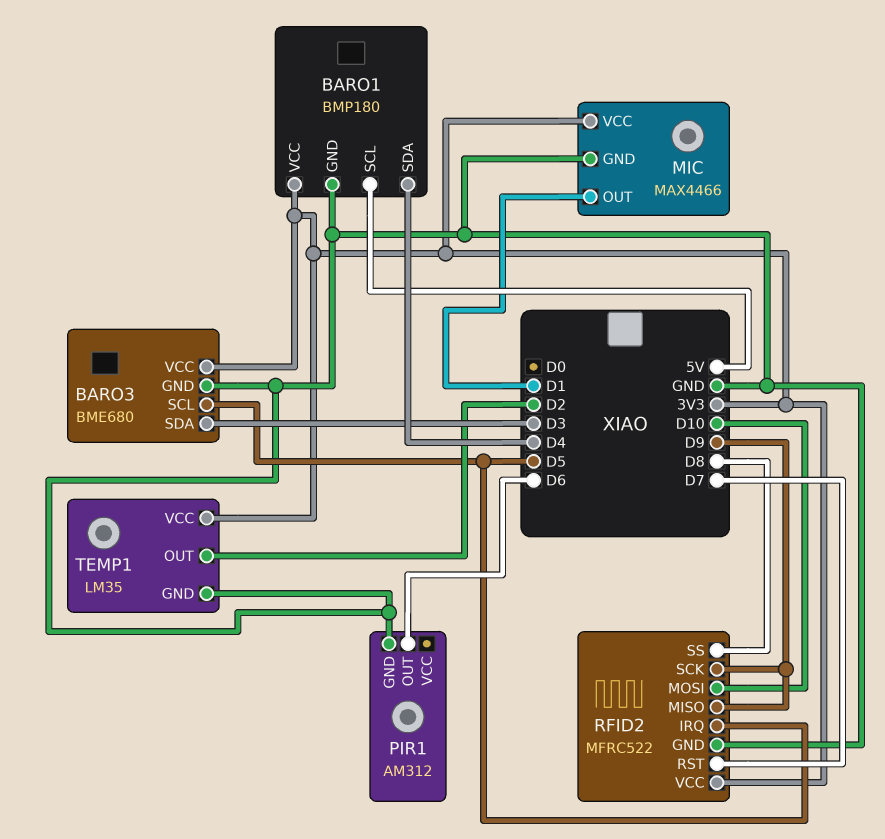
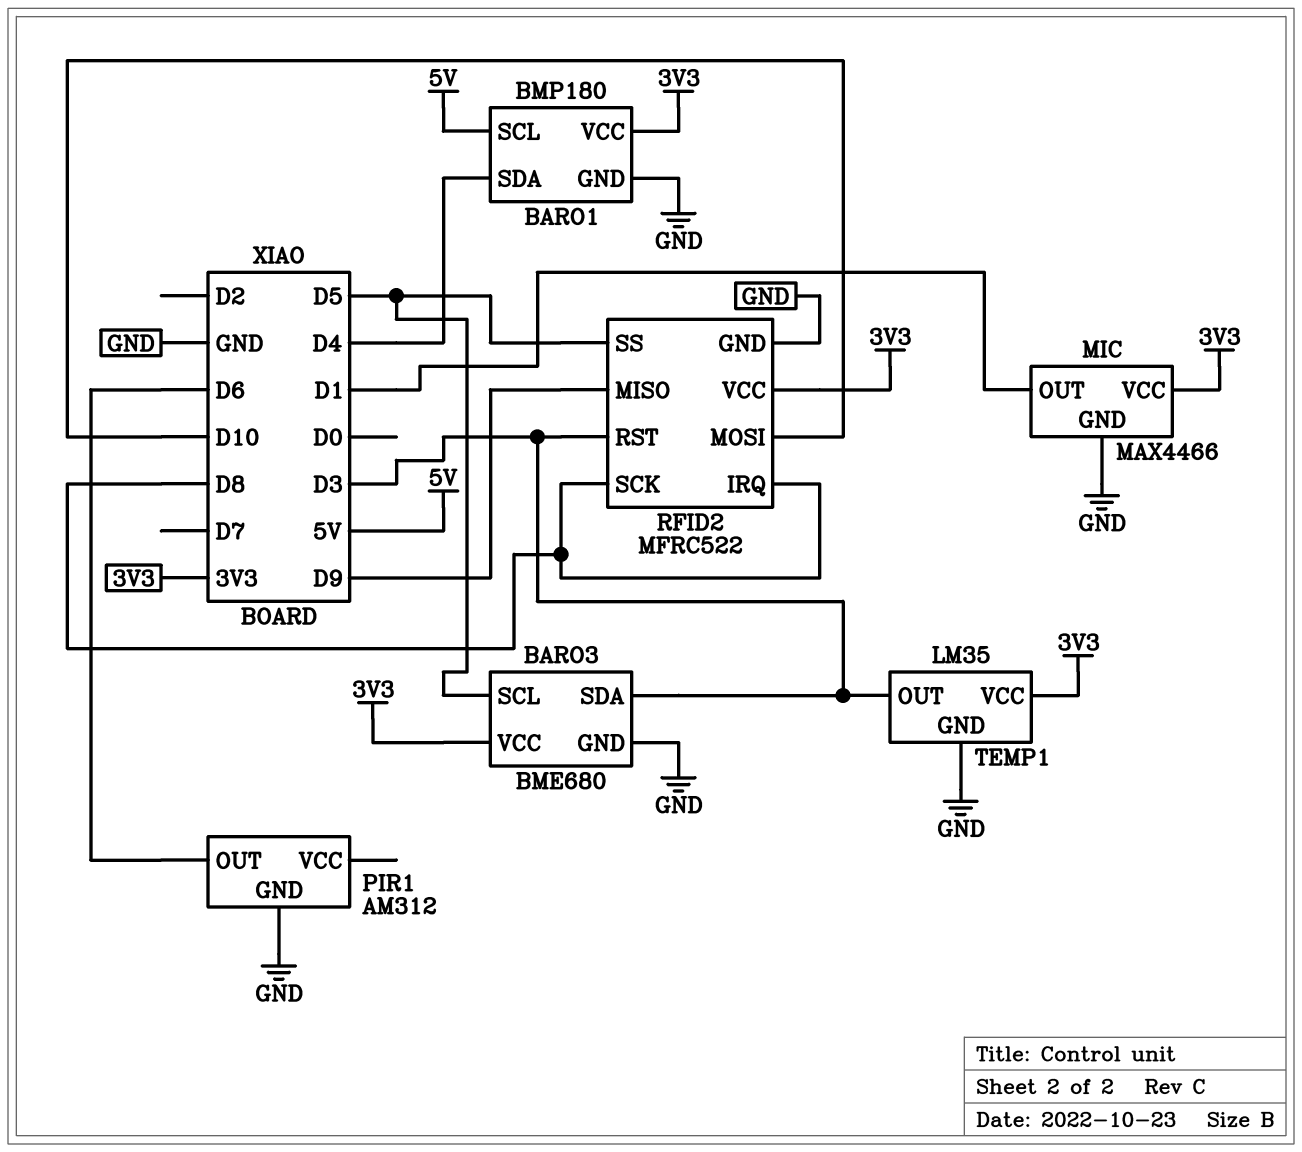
RFID2 pin IRQ: D5 -> D8
RFID2 pin RST: D7 -> D3
RFID2 pin SCK: D9 -> D8
RFID2 pin SS: D8 -> D5
TEMP1 pin OUT: D2 -> D3

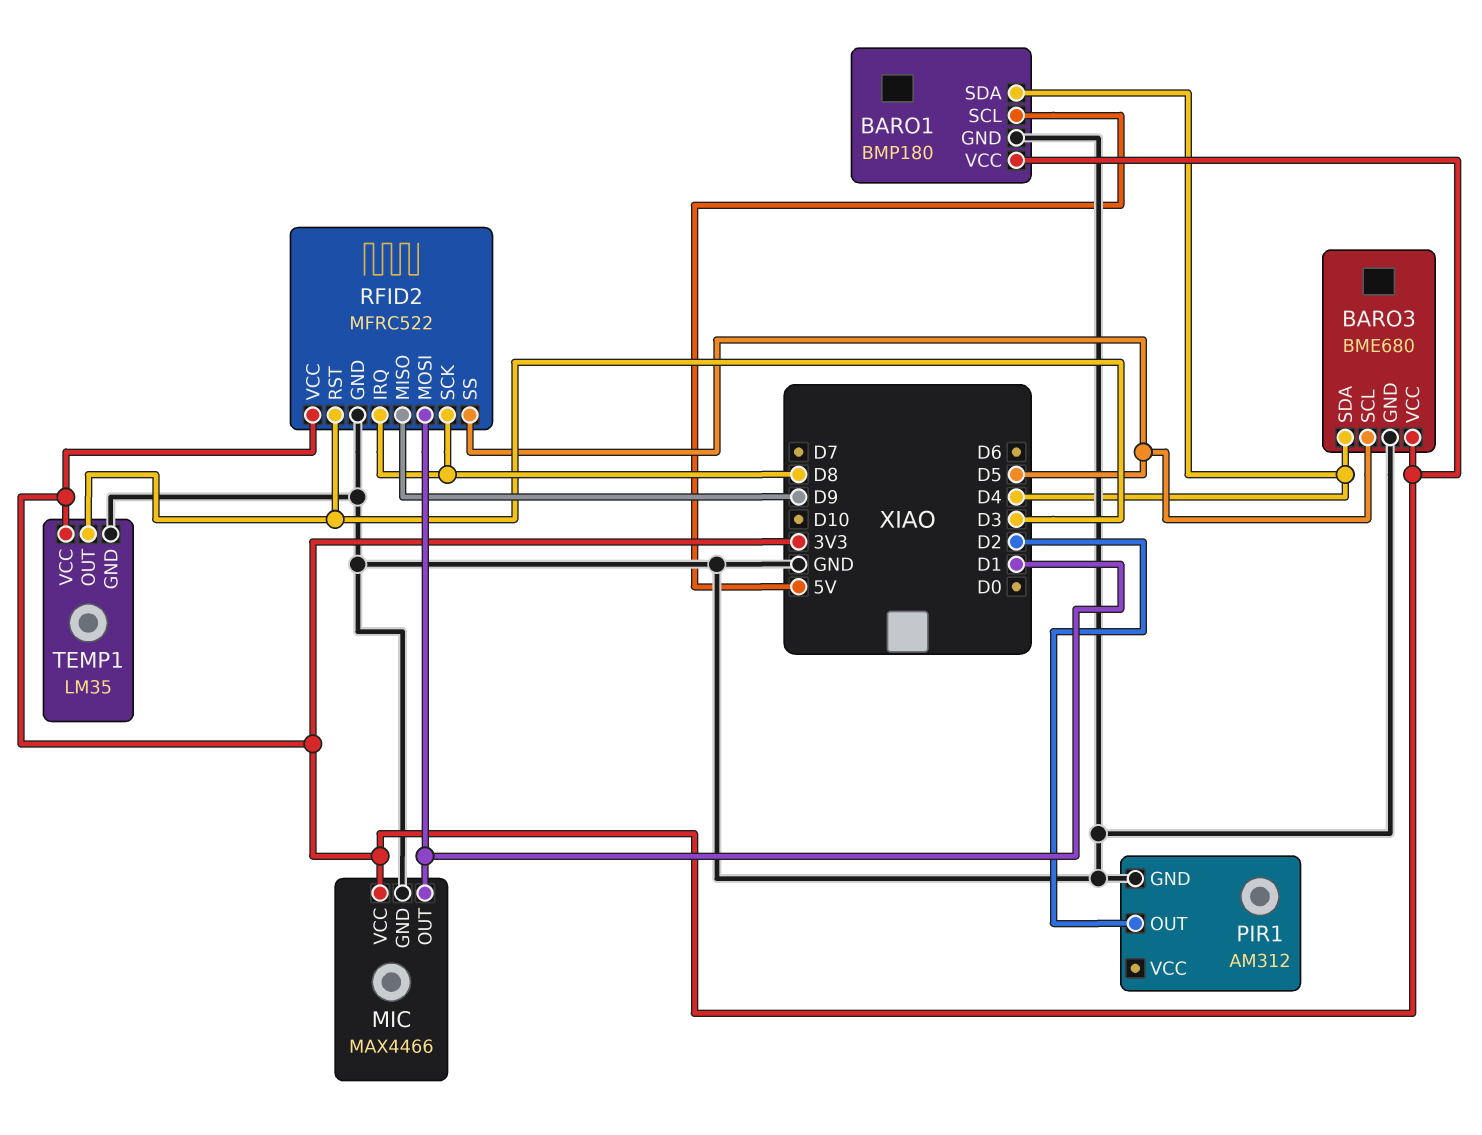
BARO3 pin SDA: D3 -> D4
PIR1 pin OUT: D6 -> D2
RFID2 pin MOSI: D10 -> D1

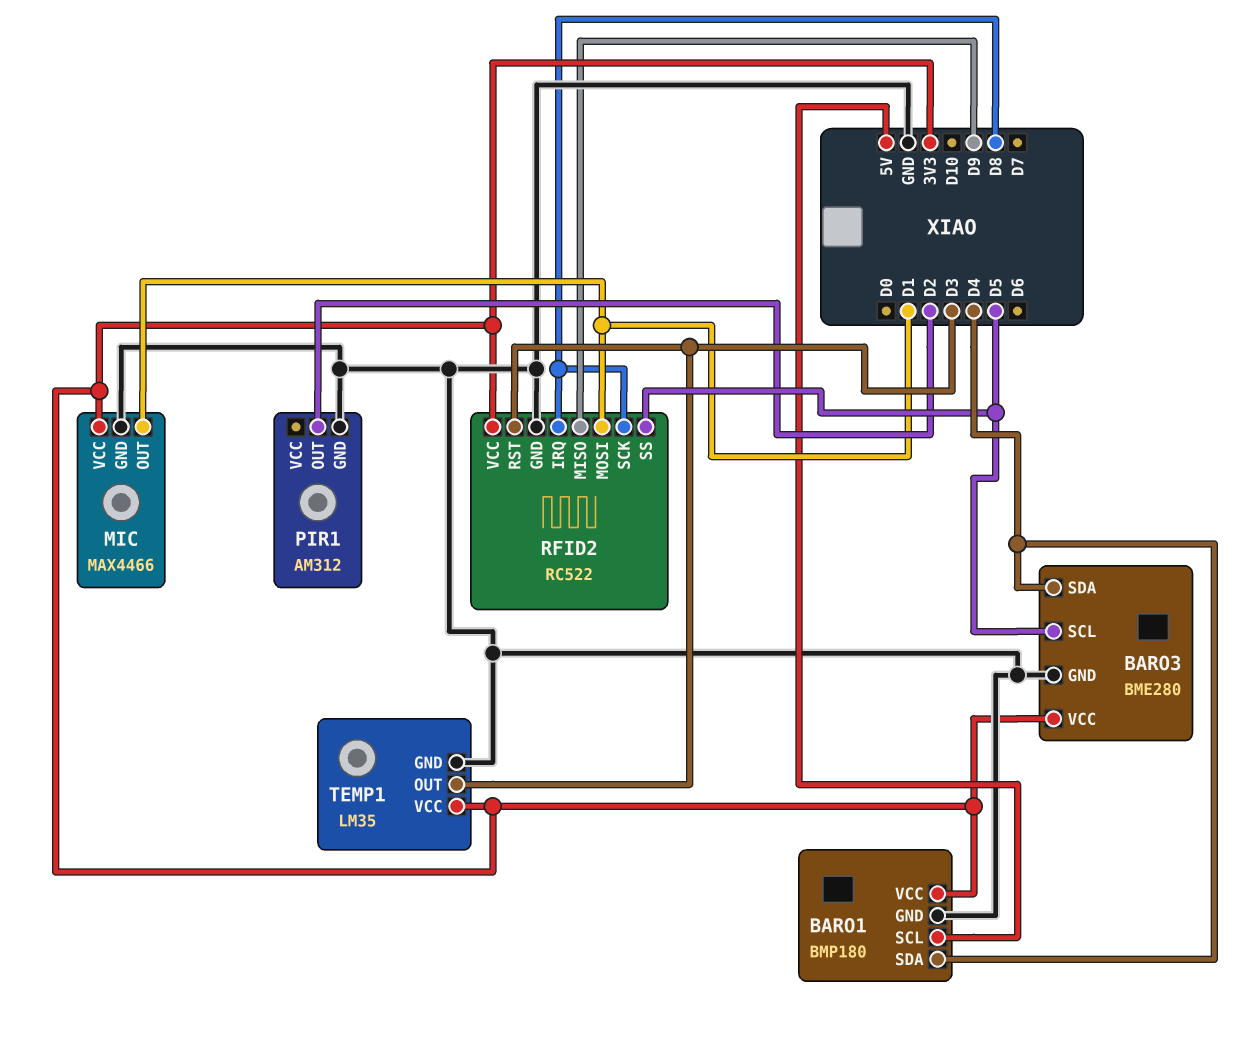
BARO3: BME680 -> BME280
RFID2: MFRC522 -> RC522

